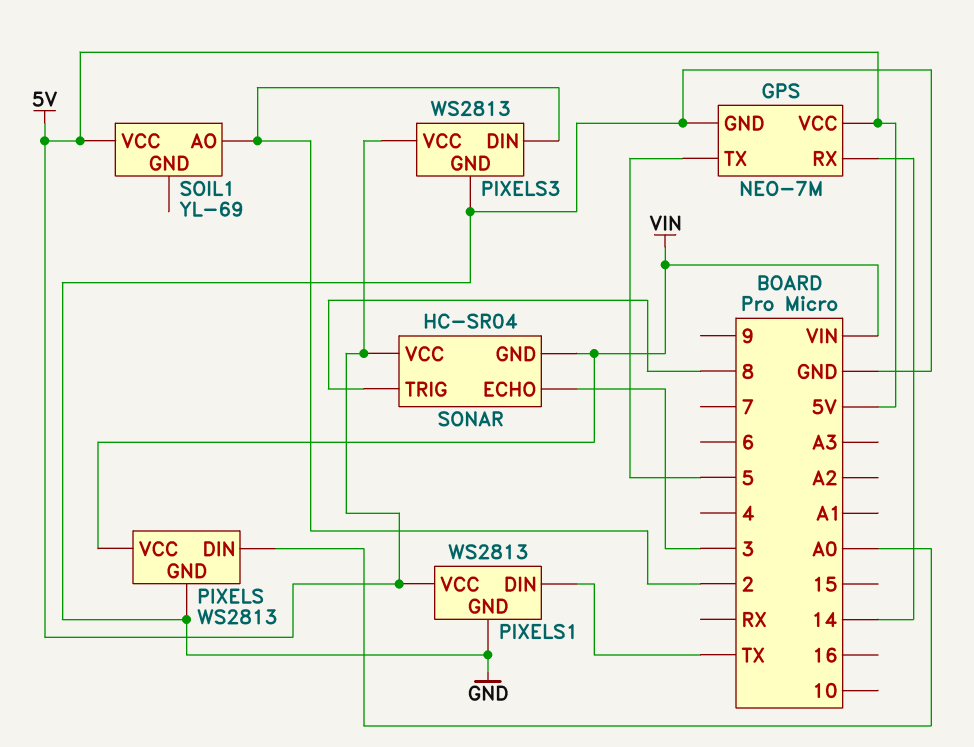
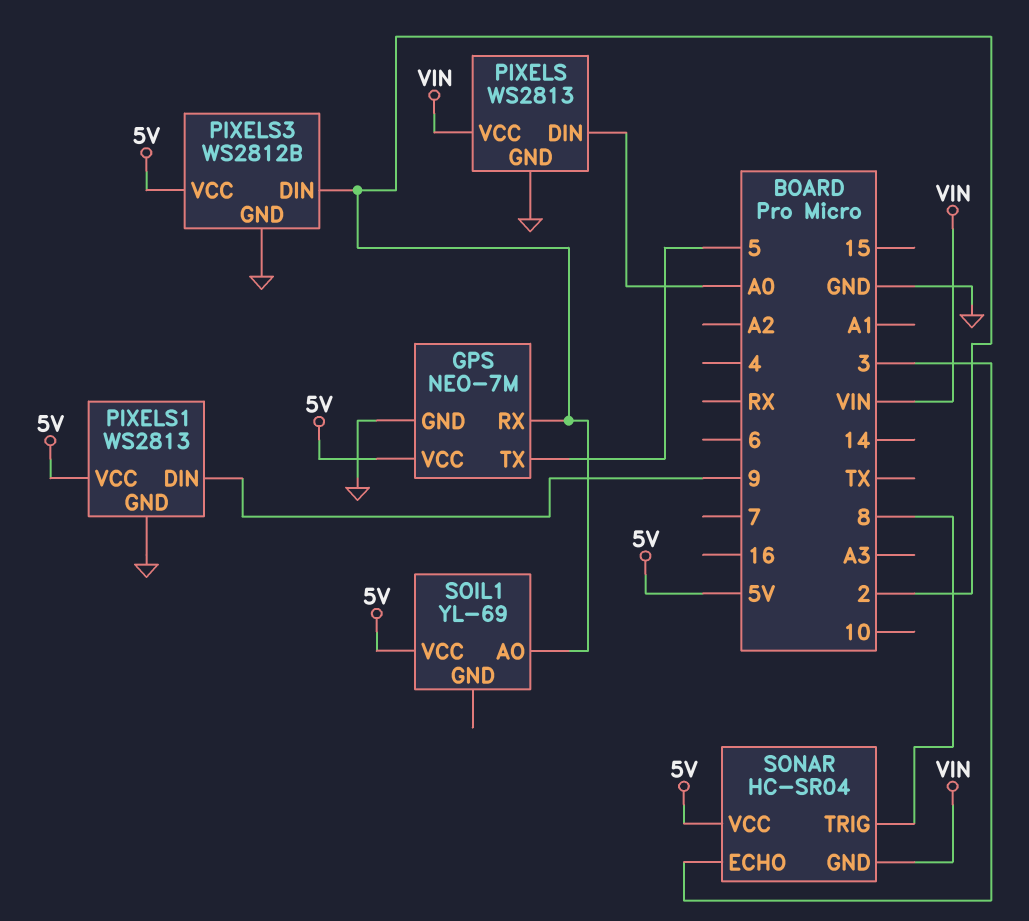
GPS pin RX: 14 -> 2
PIXELS1 pin DIN: TX -> 9
PIXELS3: WS2813 -> WS2812B

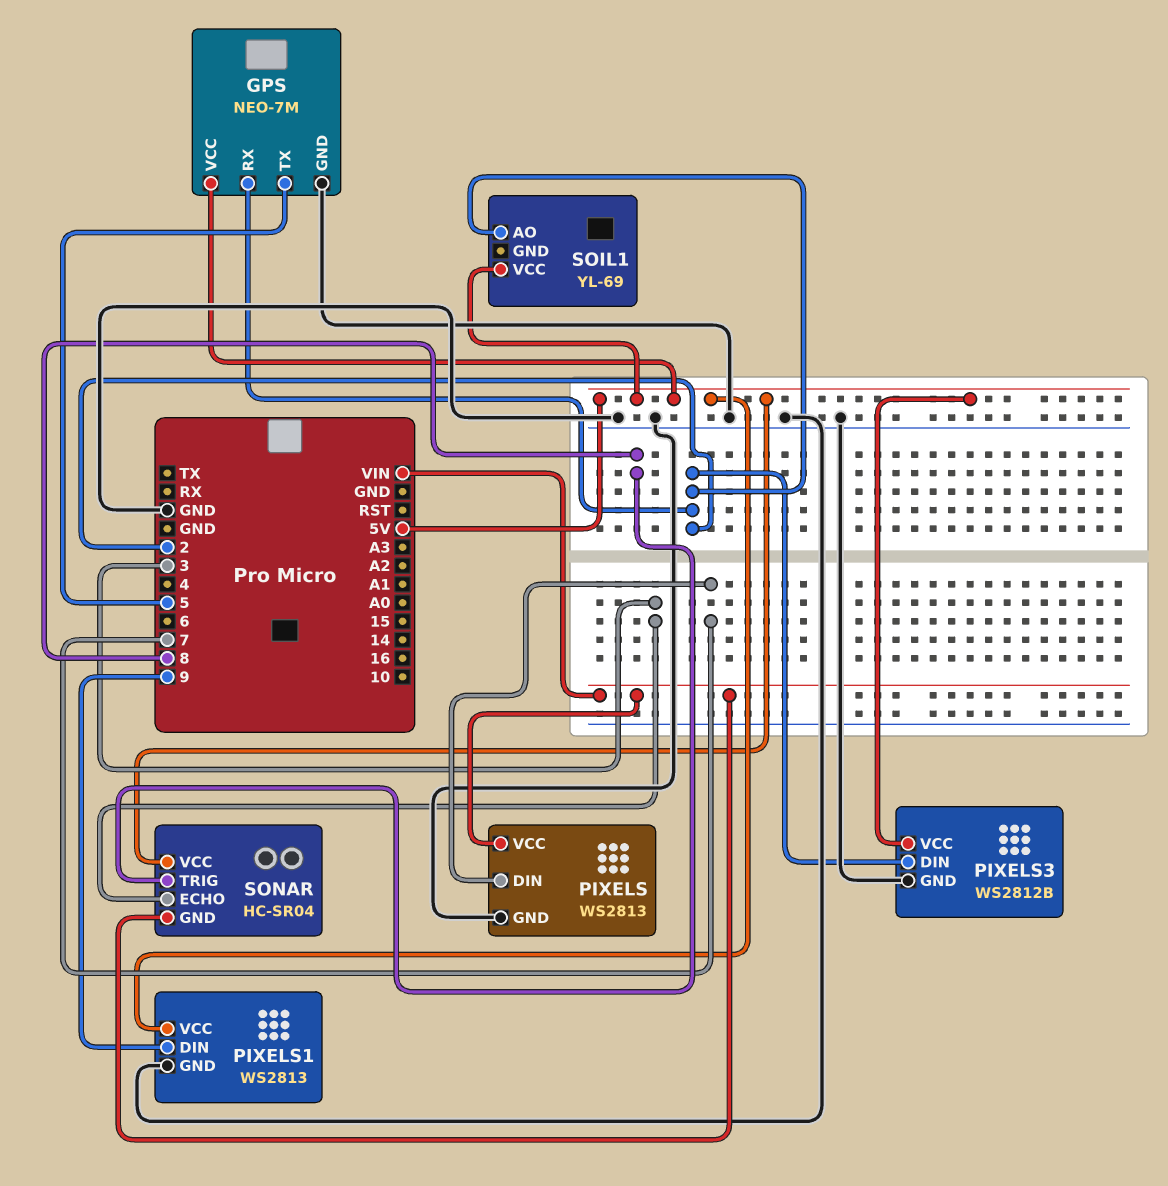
PIXELS pin DIN: A0 -> 7

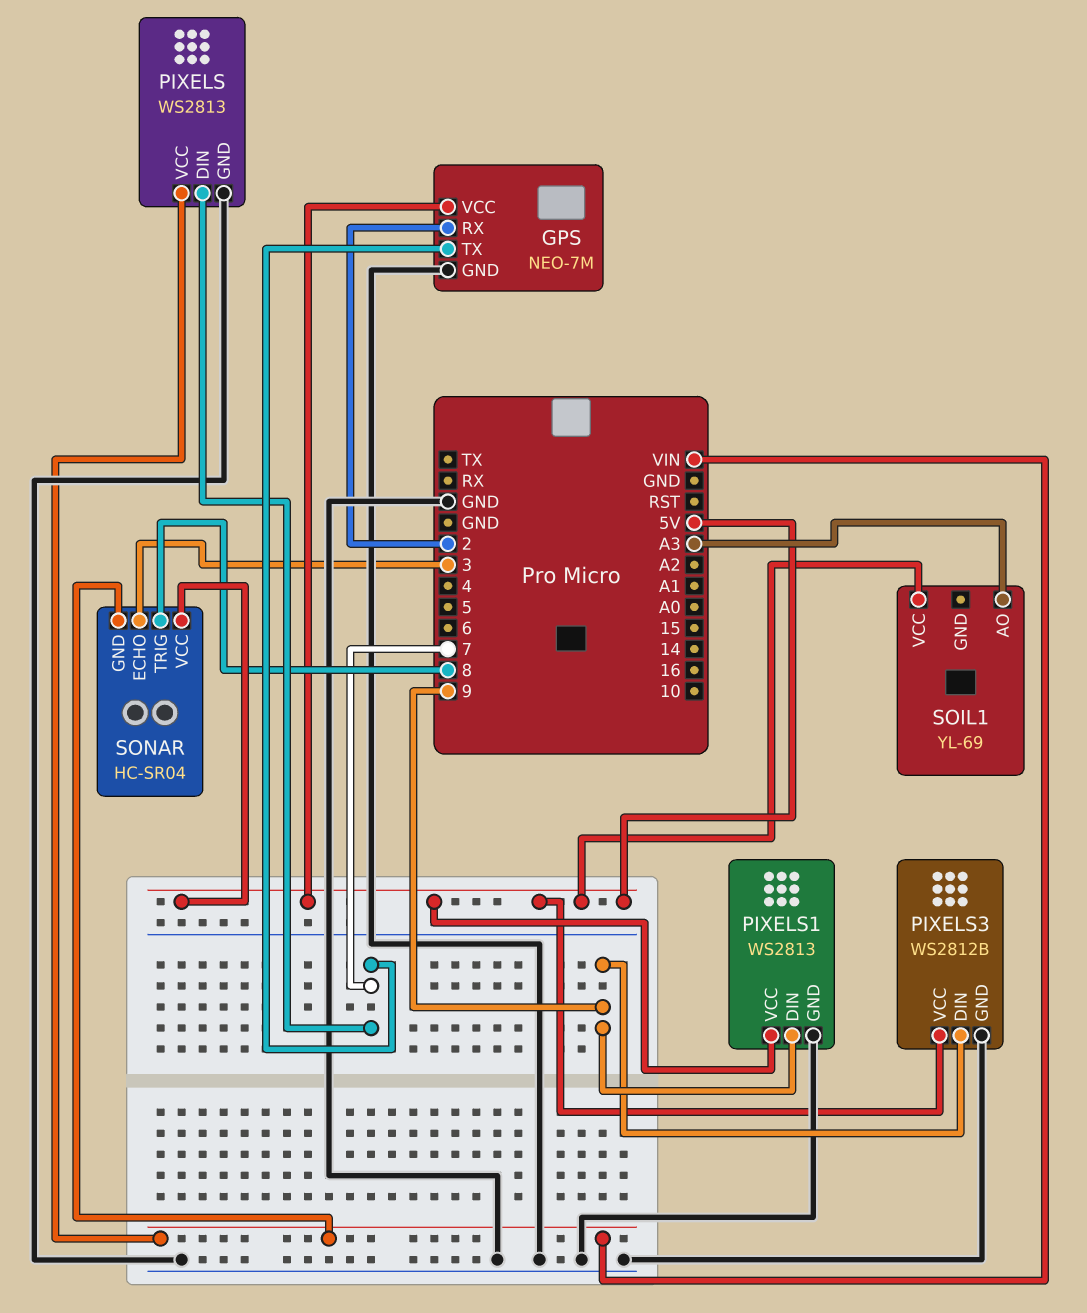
GPS pin TX: 5 -> 7
PIXELS3 pin DIN: 2 -> 9
SOIL1 pin AO: 2 -> A3

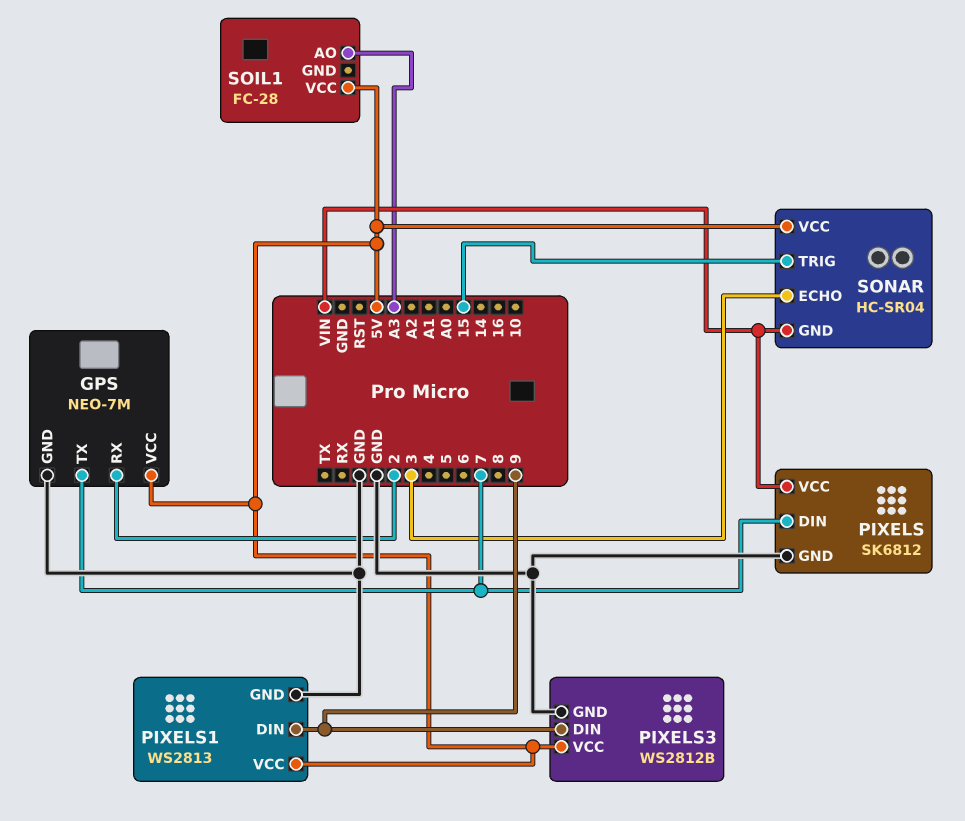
PIXELS: WS2813 -> SK6812
SOIL1: YL-69 -> FC-28
SONAR pin TRIG: 8 -> 15

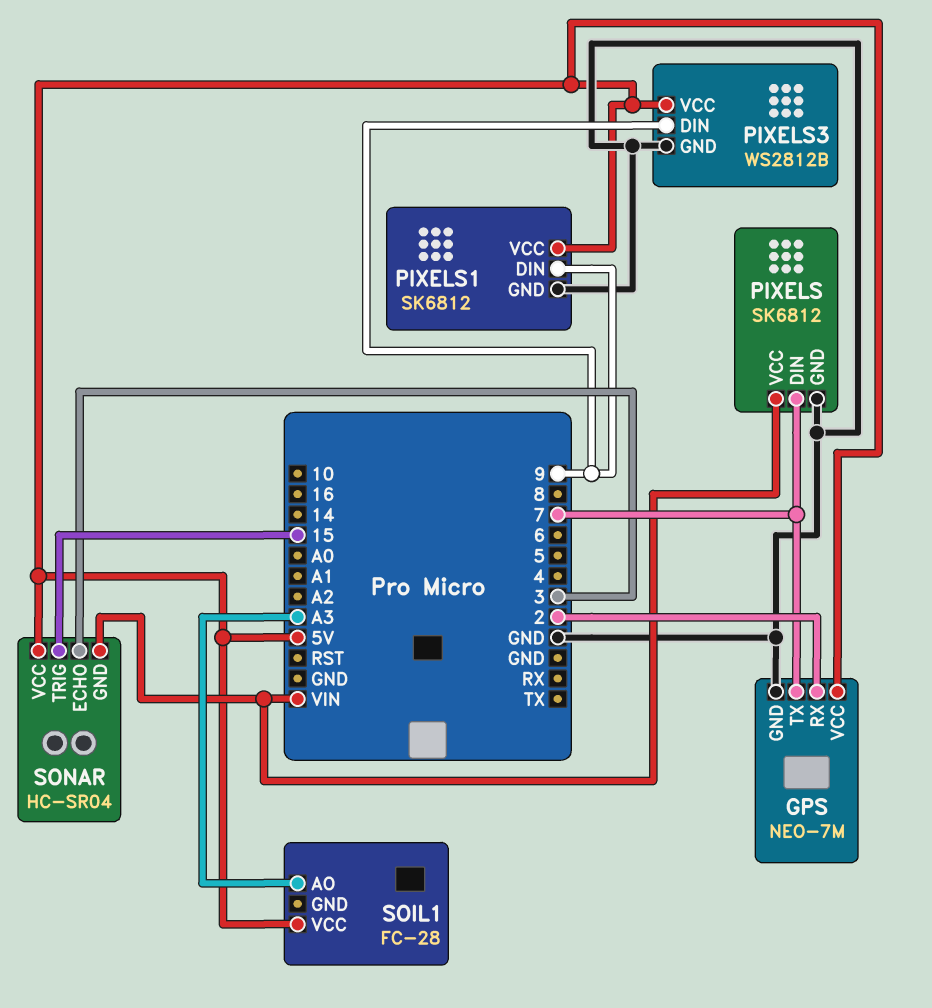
PIXELS1: WS2813 -> SK6812

